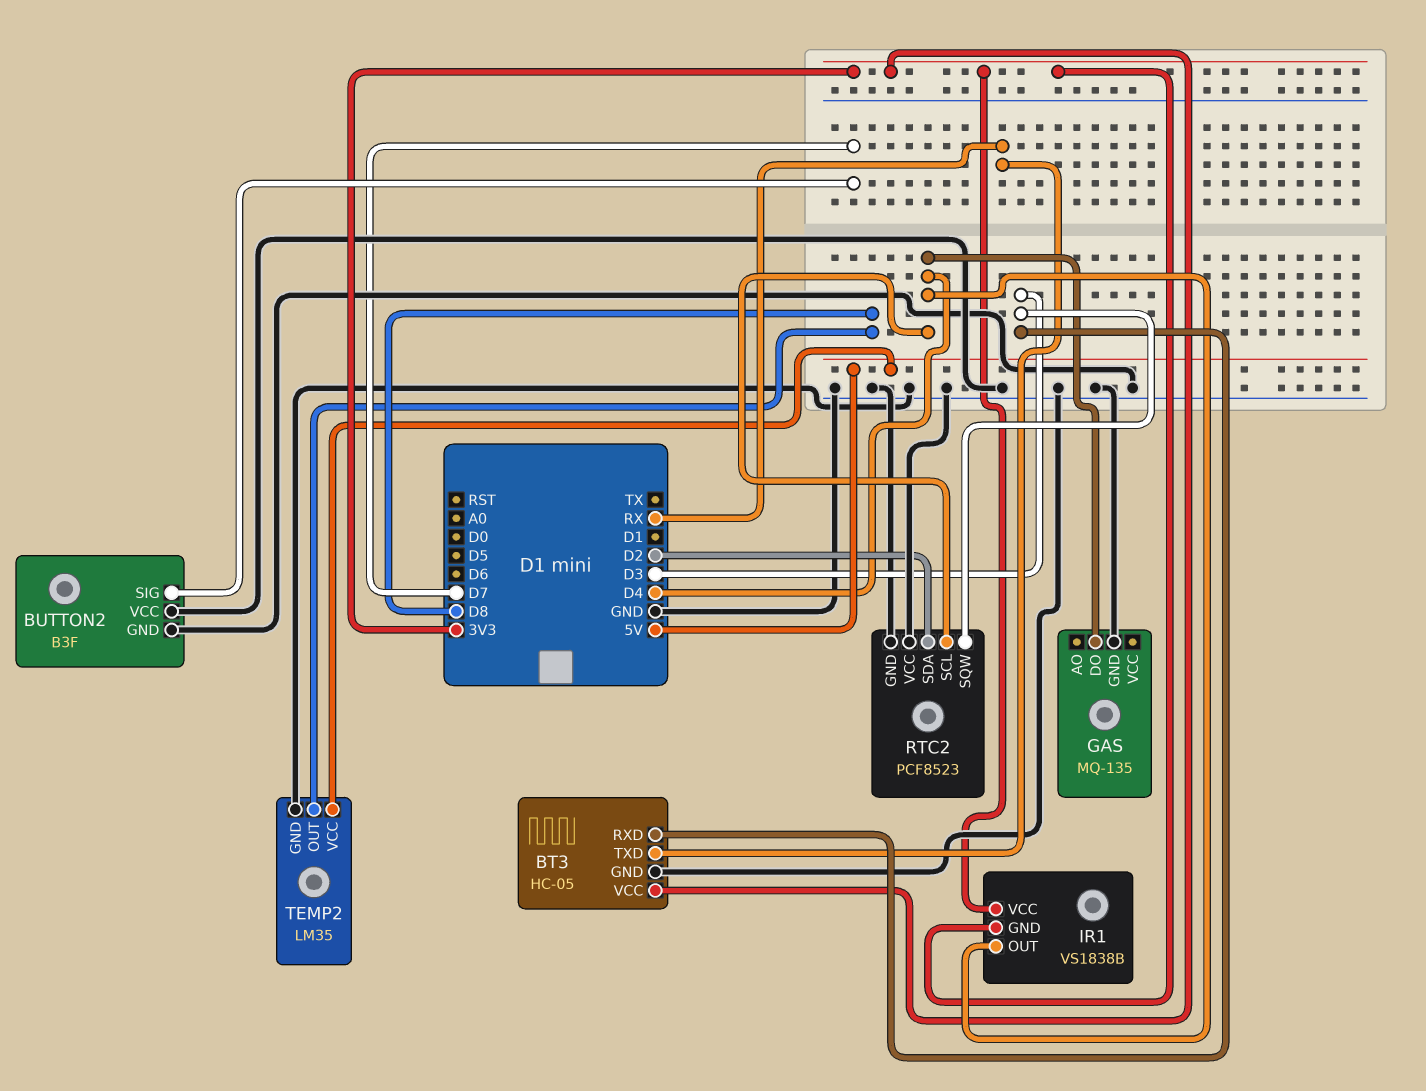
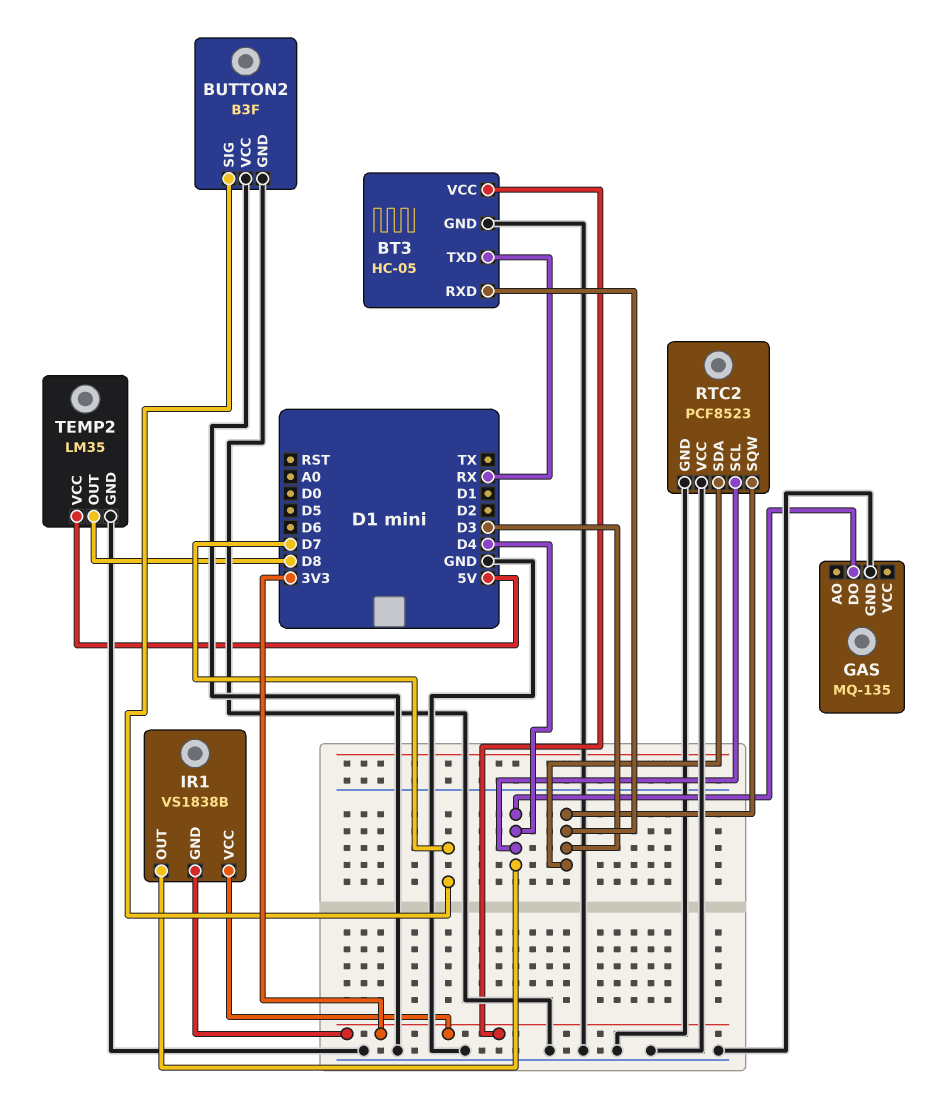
RTC2 pin SDA: D2 -> D3

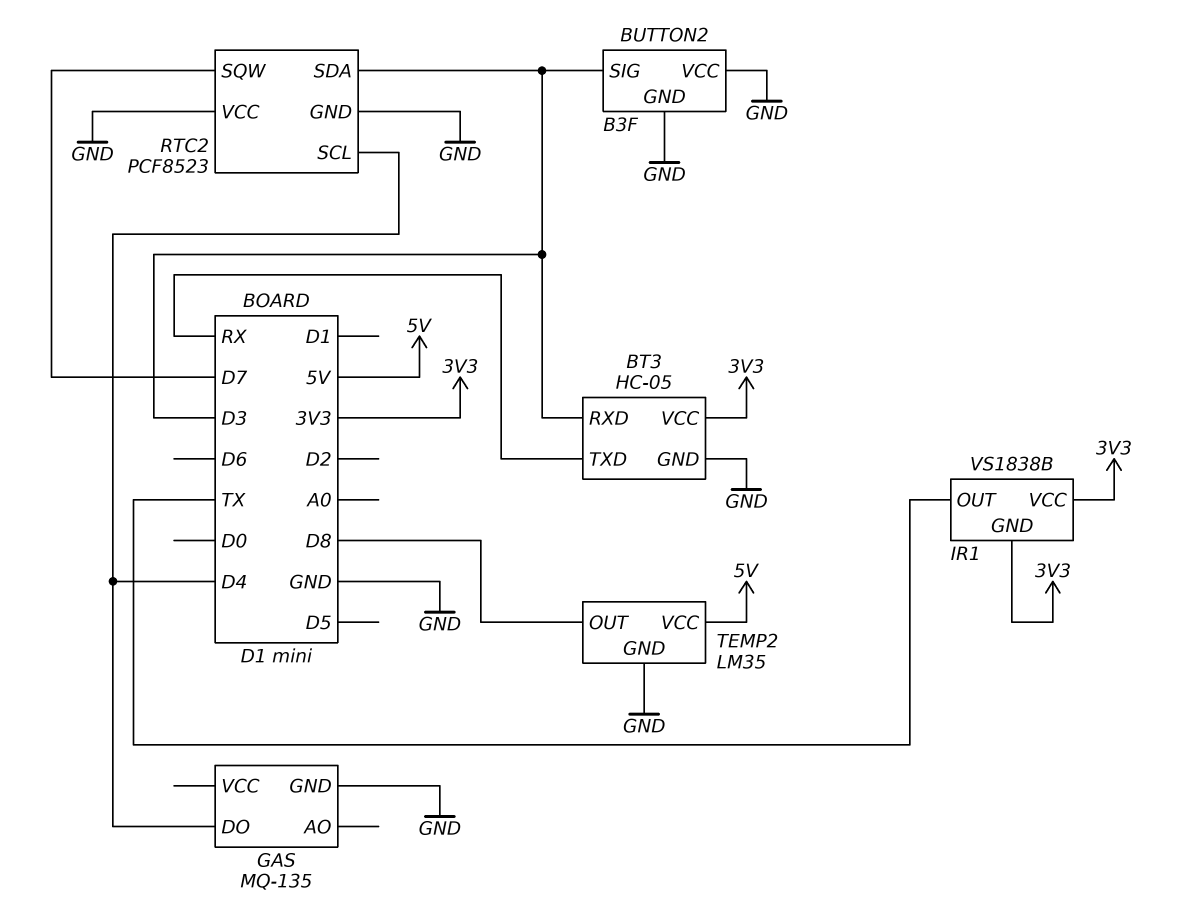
BUTTON2 pin SIG: D7 -> D3
IR1 pin OUT: D4 -> TX
RTC2 pin SQW: D3 -> D7

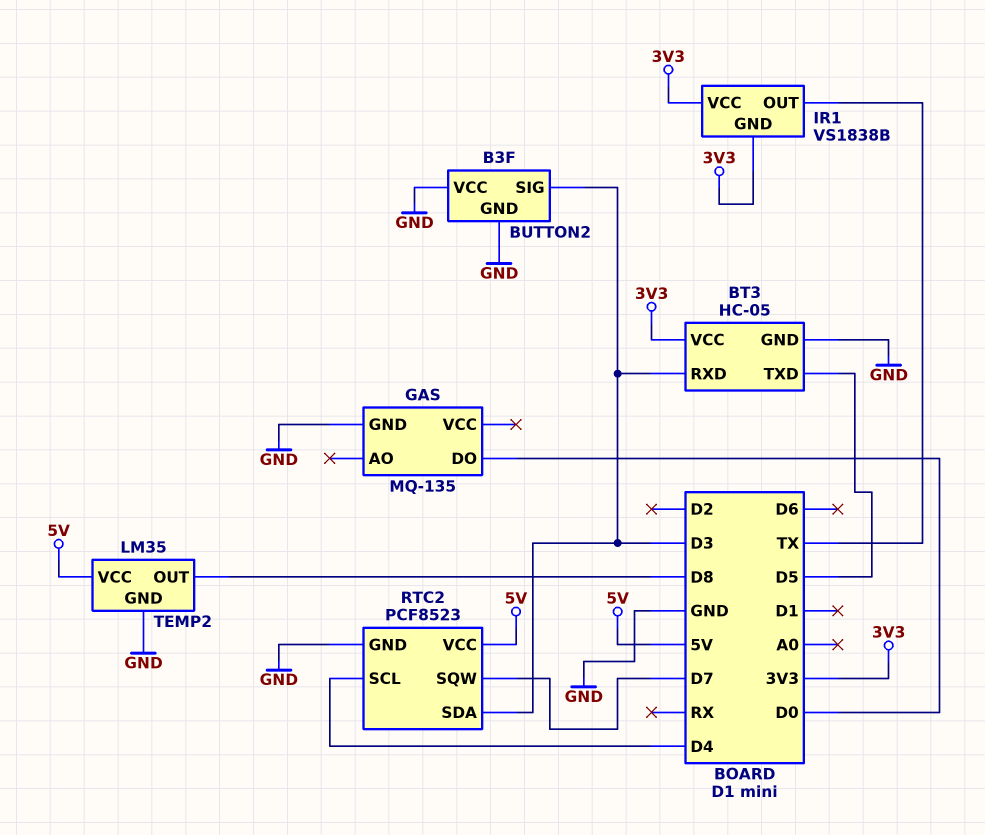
BT3 pin TXD: RX -> D5
GAS pin DO: D4 -> D0
RTC2 pin VCC: GND -> 5V

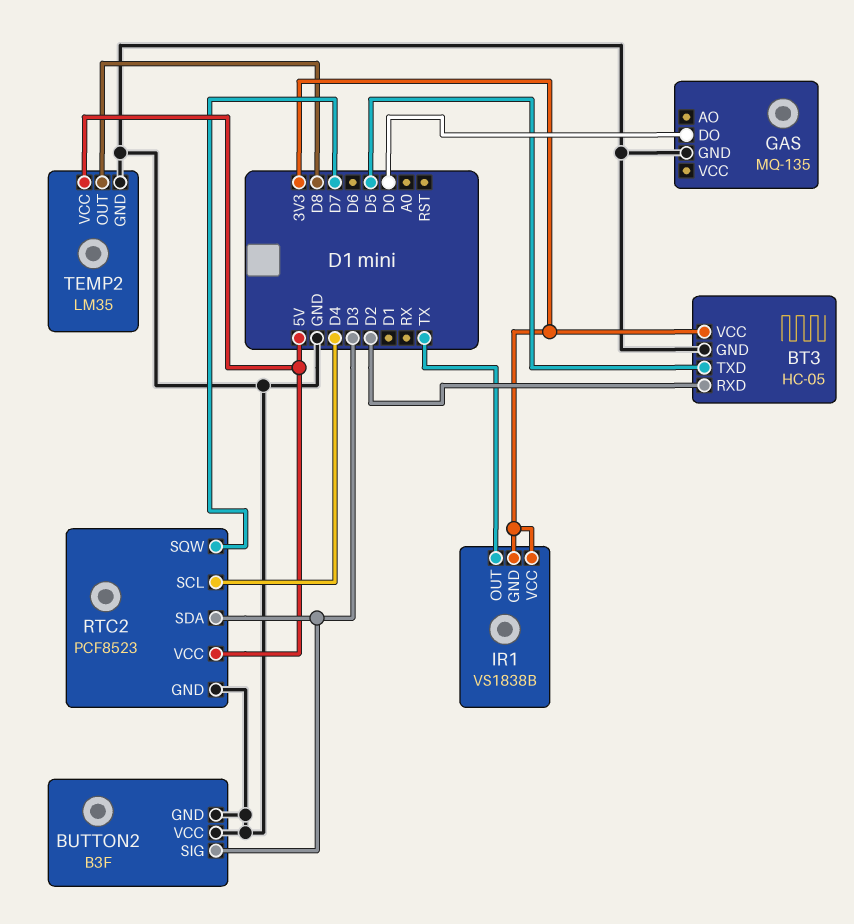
BT3 pin RXD: D3 -> D2

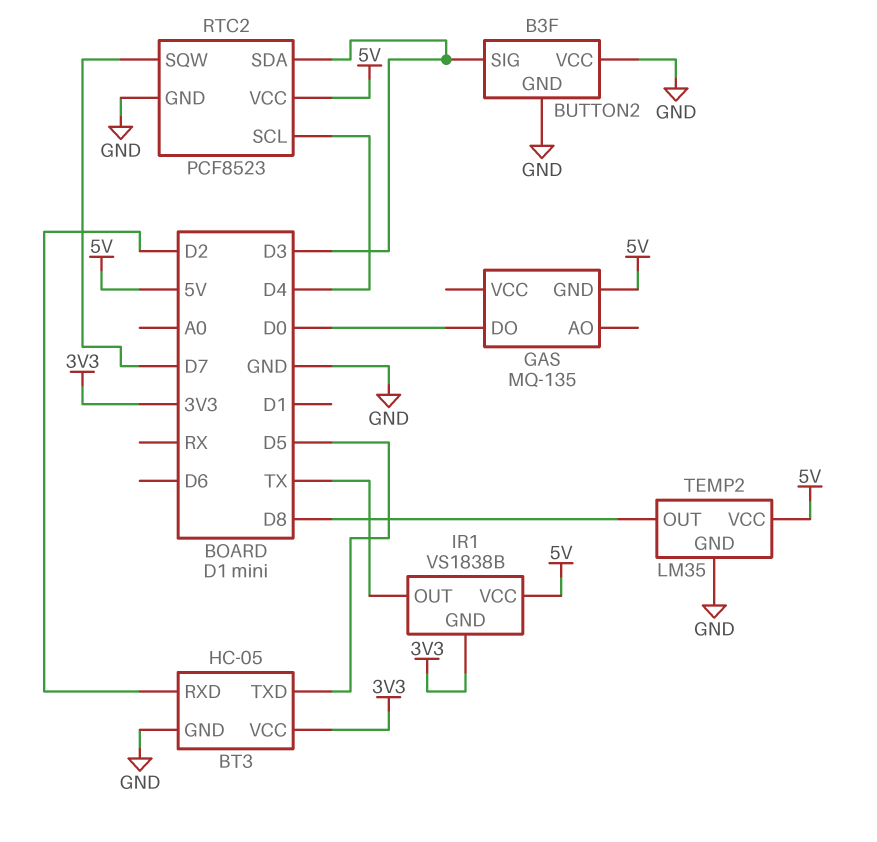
GAS pin GND: GND -> 5V
IR1 pin VCC: 3V3 -> 5V

